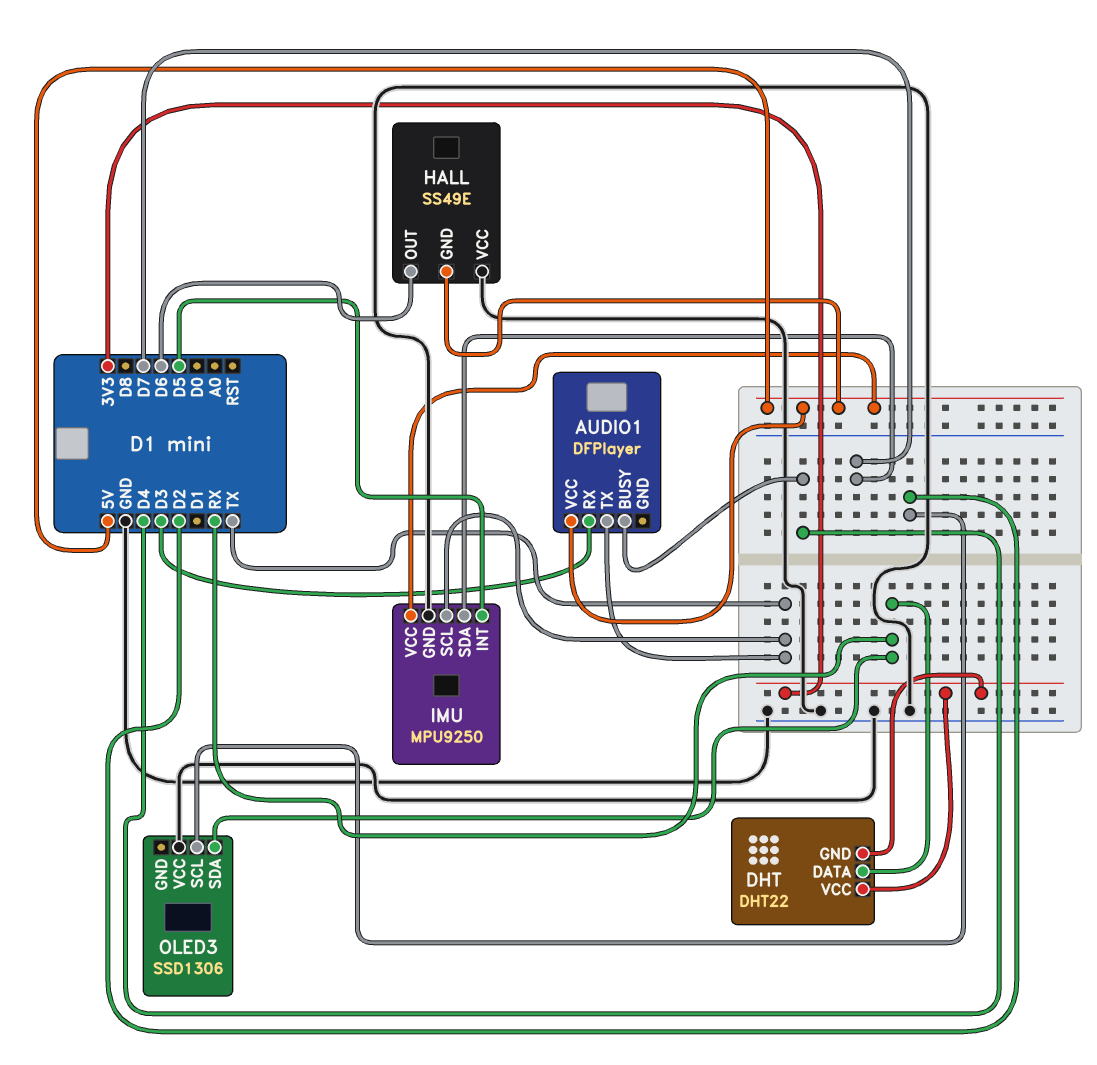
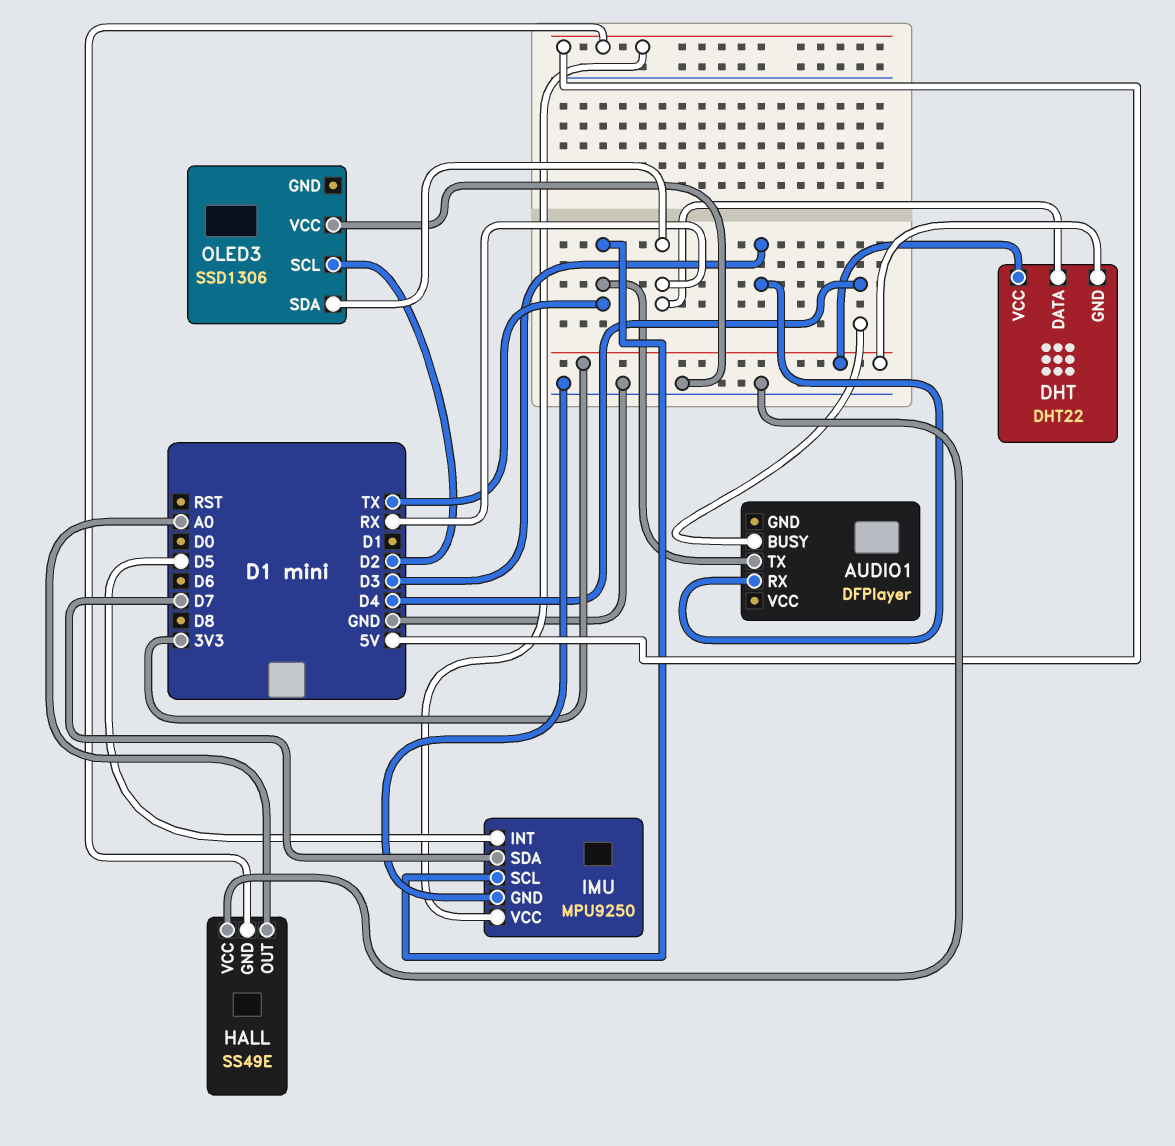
AUDIO1 pin VCC: 5V -> none
HALL pin OUT: D6 -> A0

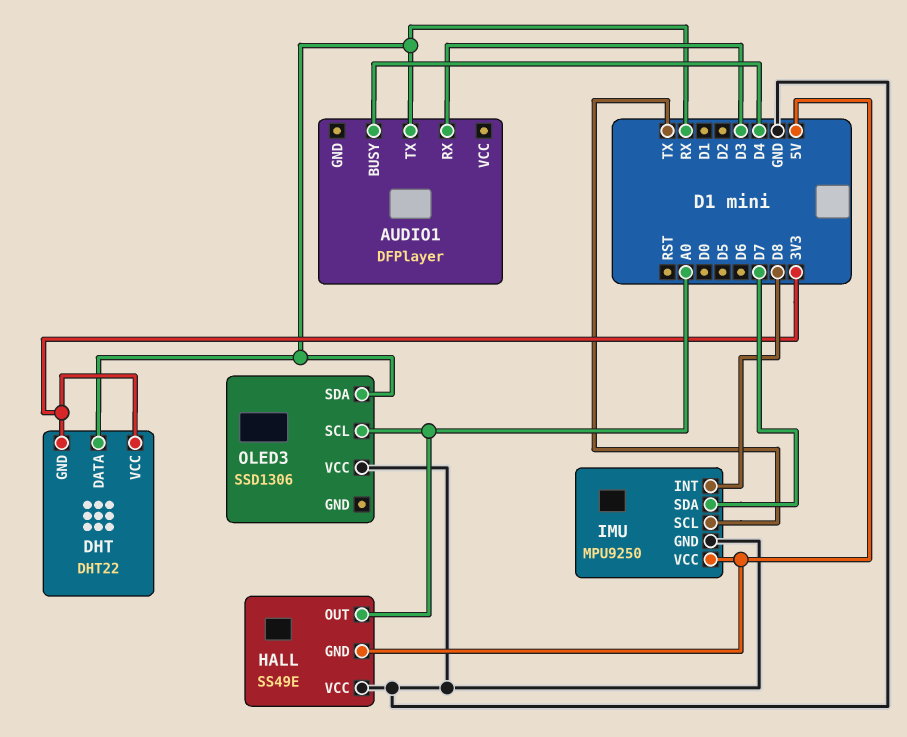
AUDIO1 pin TX: TX -> RX
IMU pin INT: D5 -> D8
OLED3 pin SCL: D2 -> A0

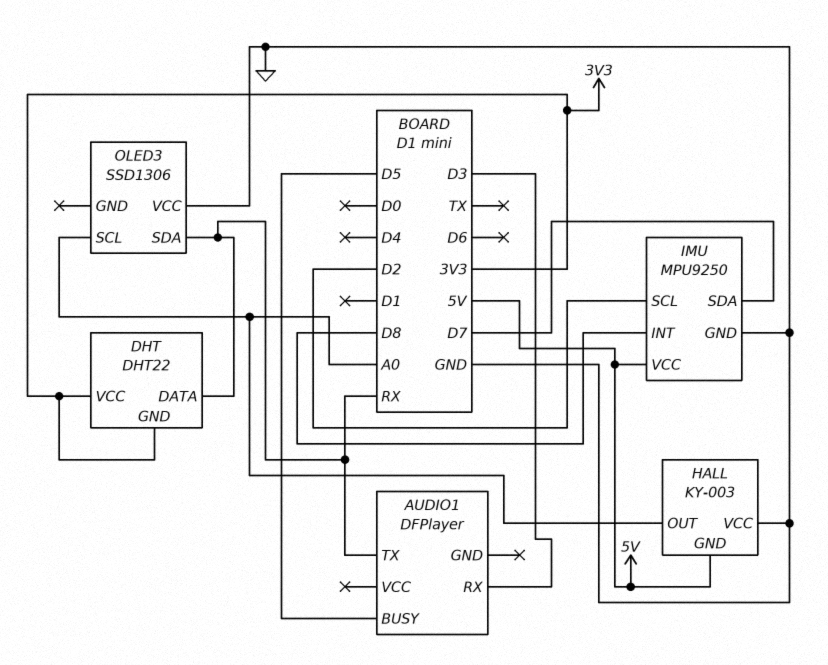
AUDIO1 pin BUSY: D4 -> D5
HALL: SS49E -> KY-003
IMU pin SCL: TX -> D2

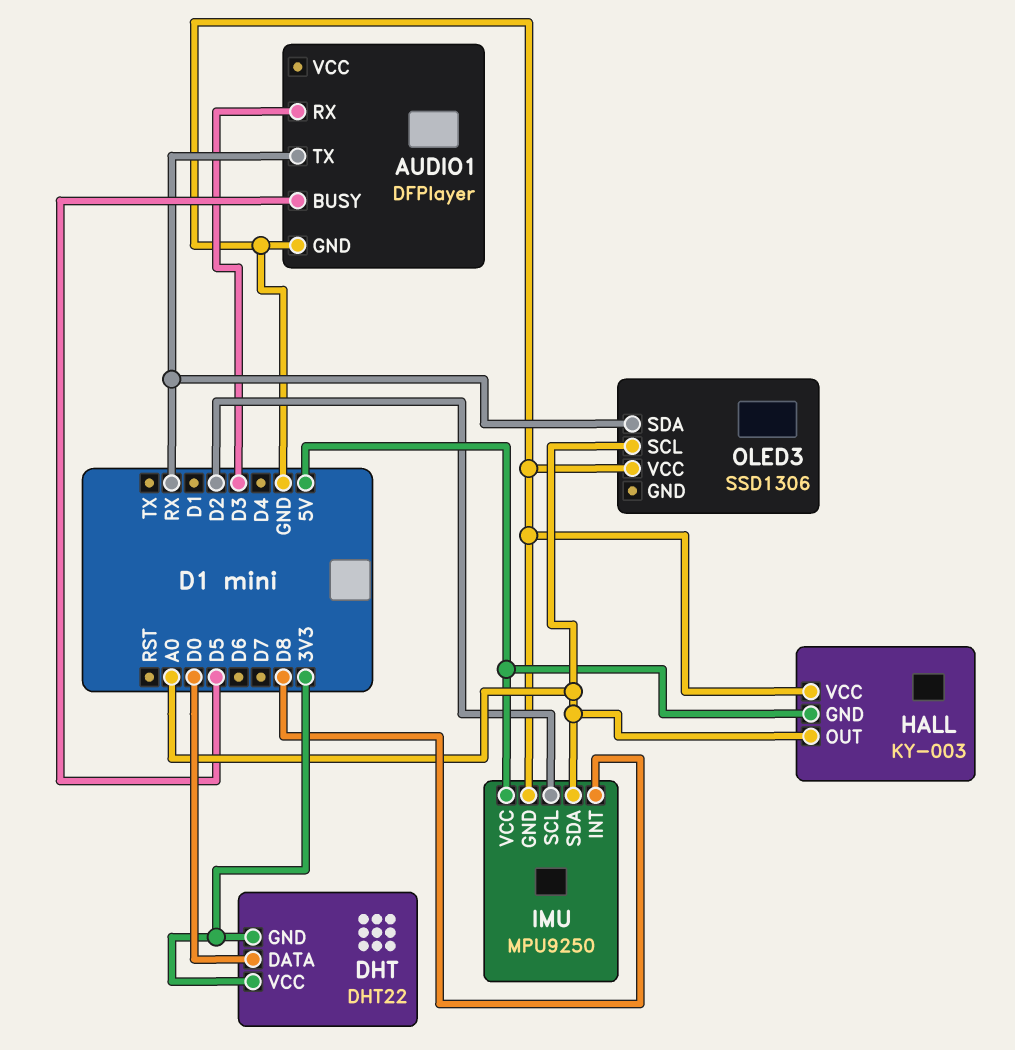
AUDIO1 pin GND: none -> GND
DHT pin DATA: RX -> D0
IMU pin SDA: D7 -> A0

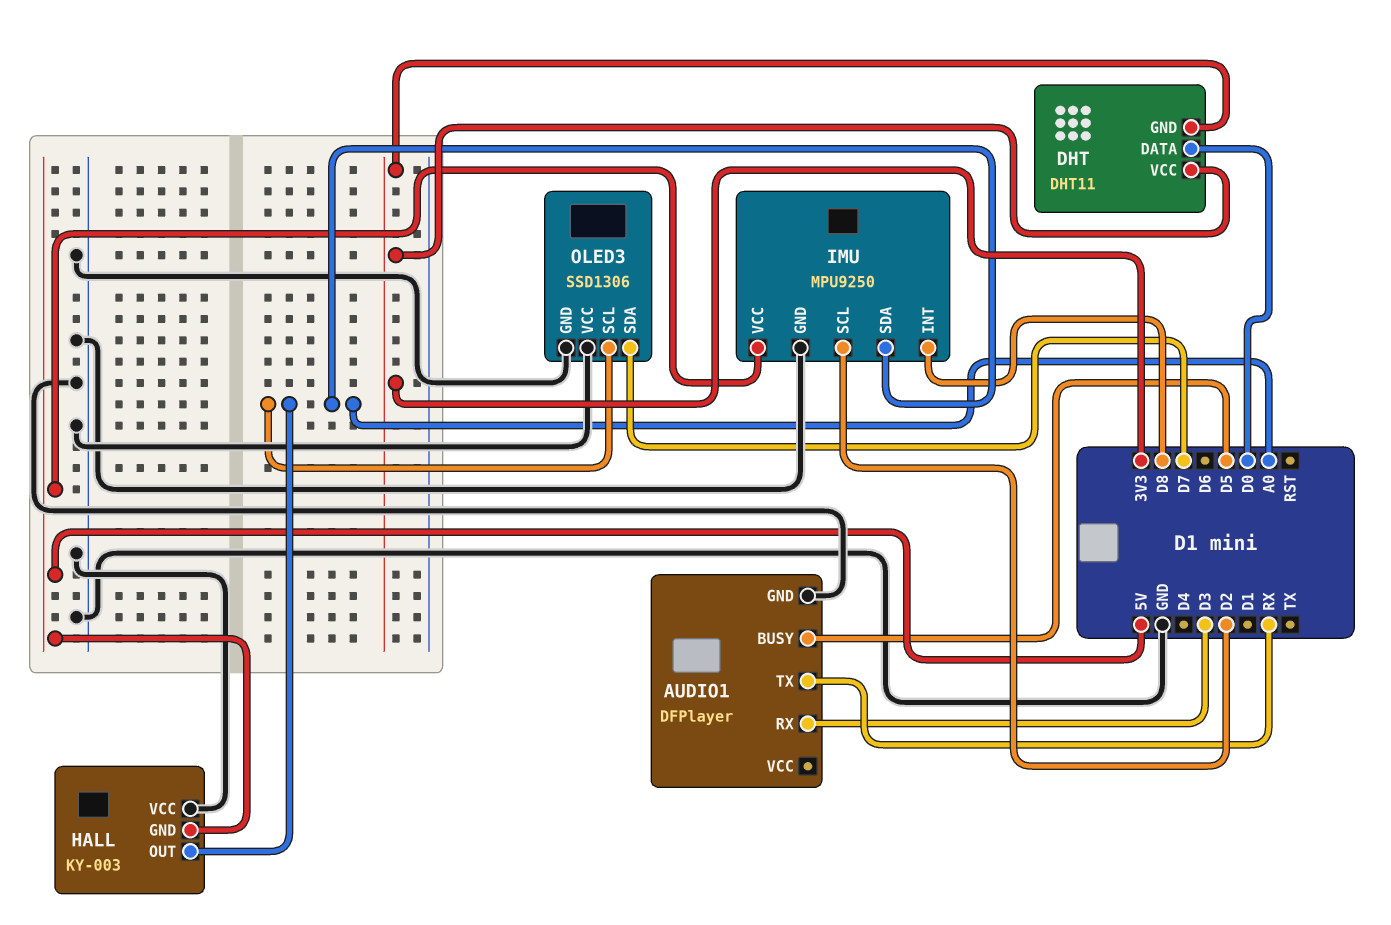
DHT: DHT22 -> DHT11
OLED3 pin GND: none -> GND
OLED3 pin SDA: RX -> D7

